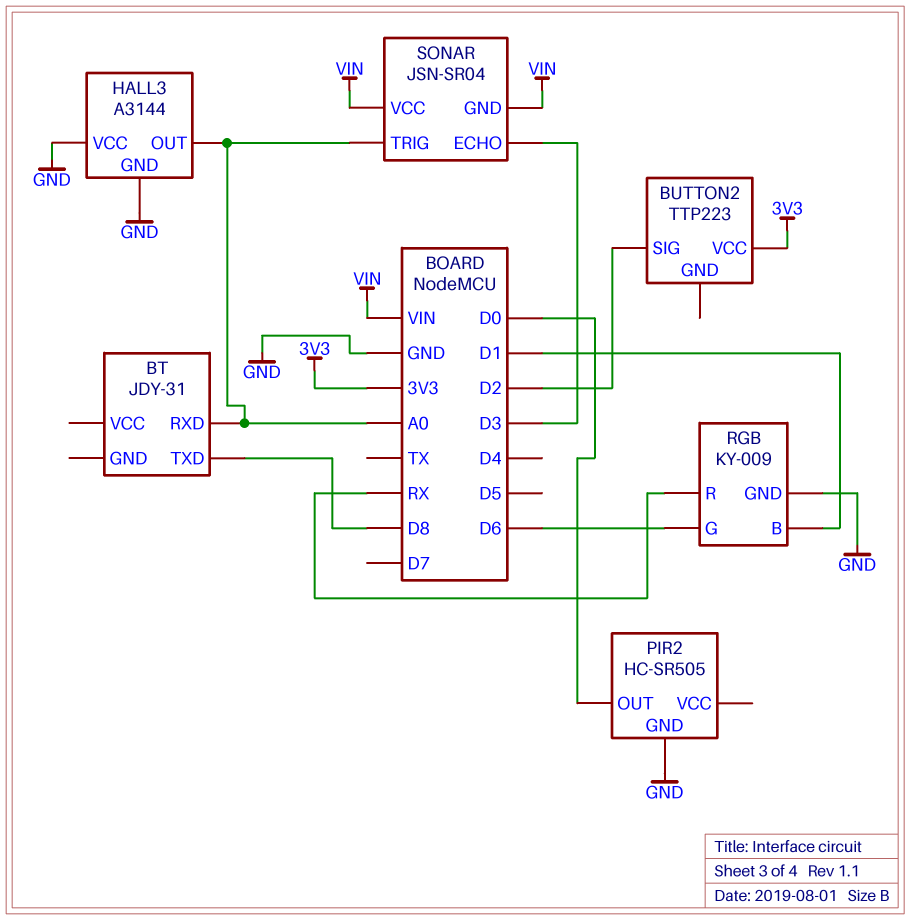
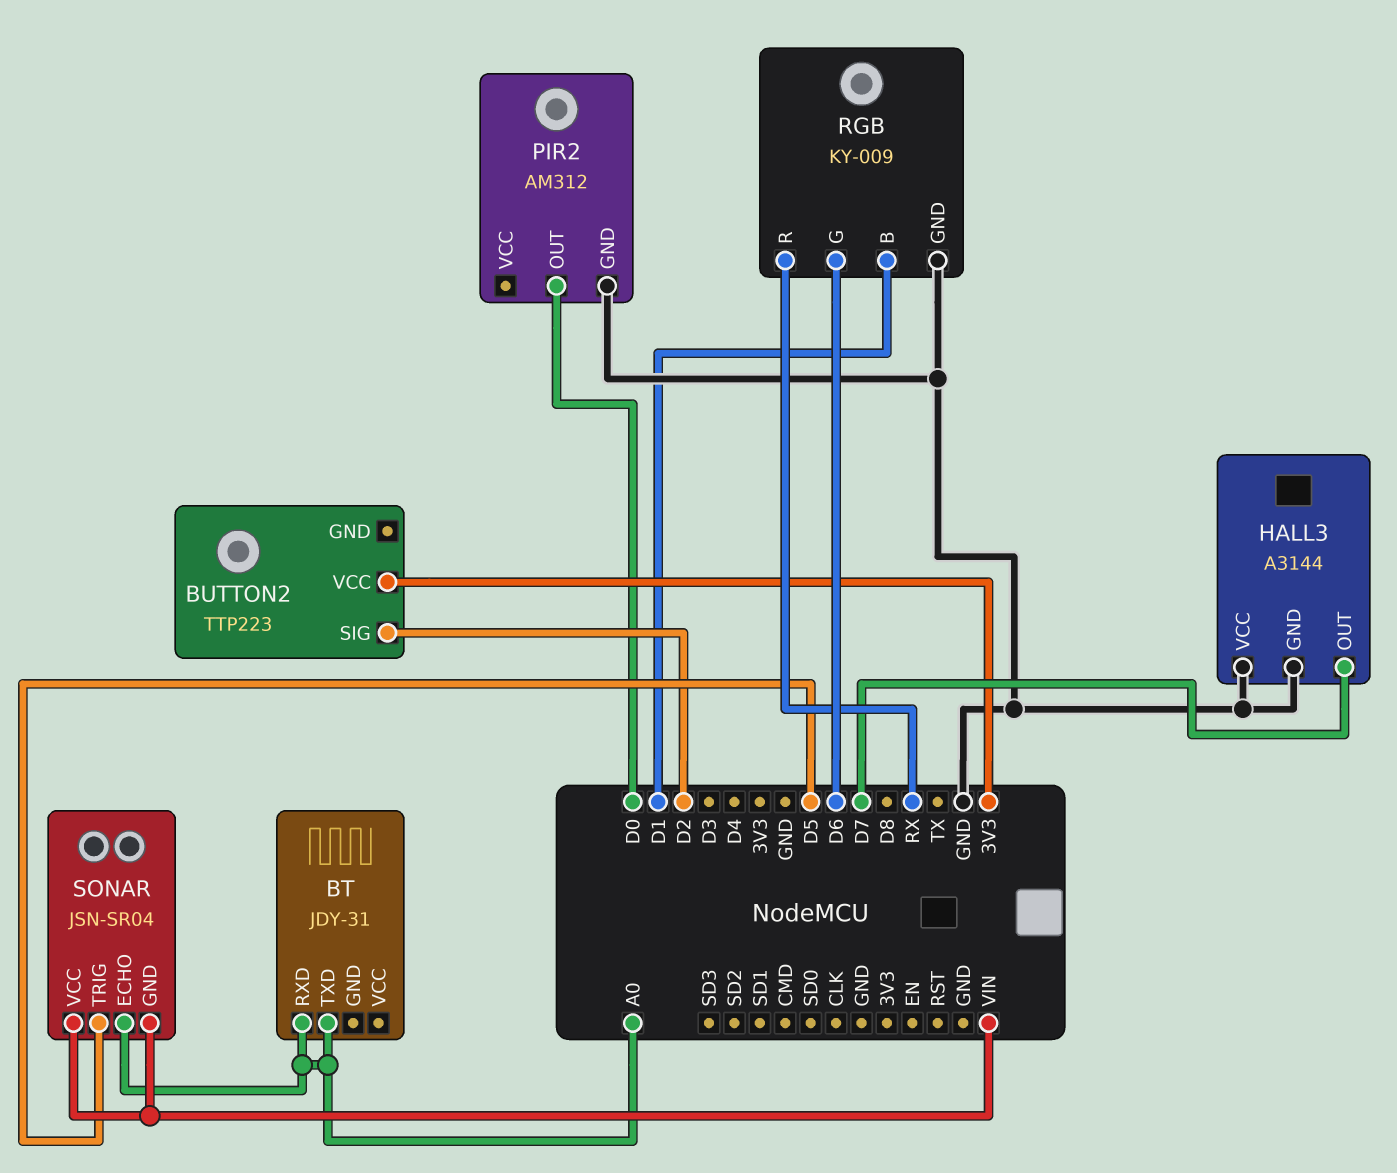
BT pin TXD: D8 -> A0
HALL3 pin OUT: A0 -> D7
PIR2: HC-SR505 -> AM312
SONAR pin ECHO: D3 -> A0
SONAR pin TRIG: A0 -> D5

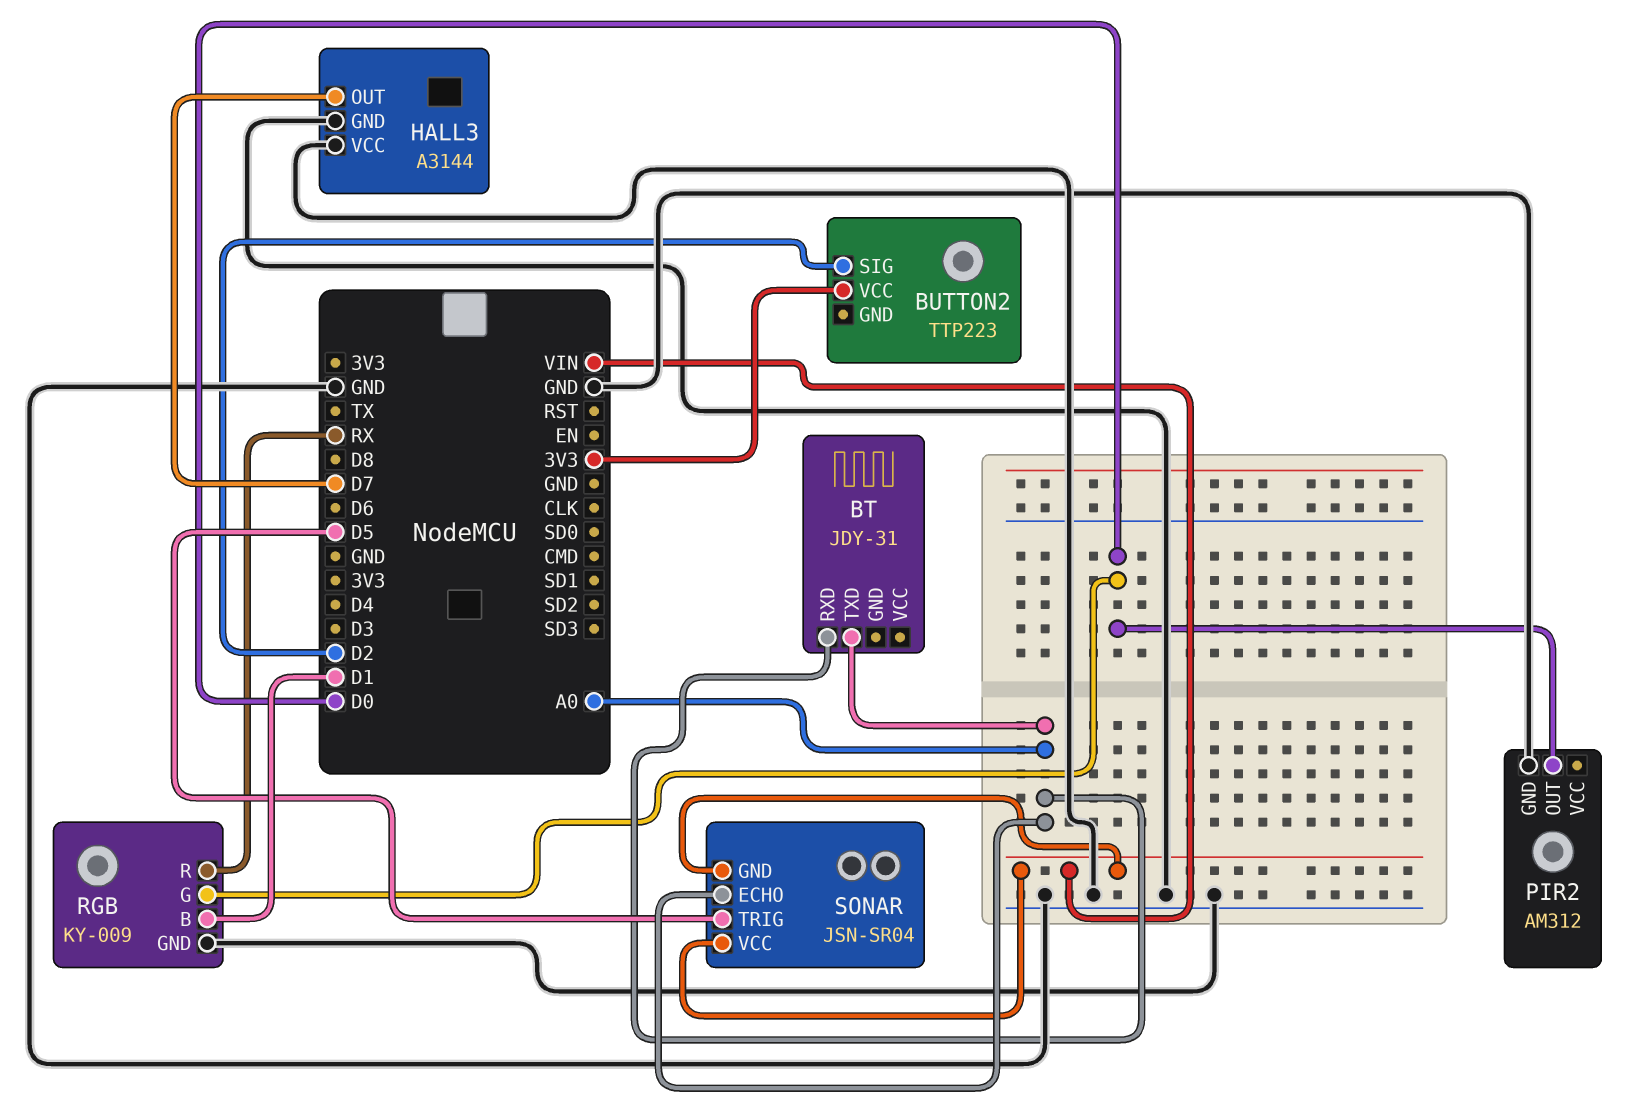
RGB pin G: D6 -> D0

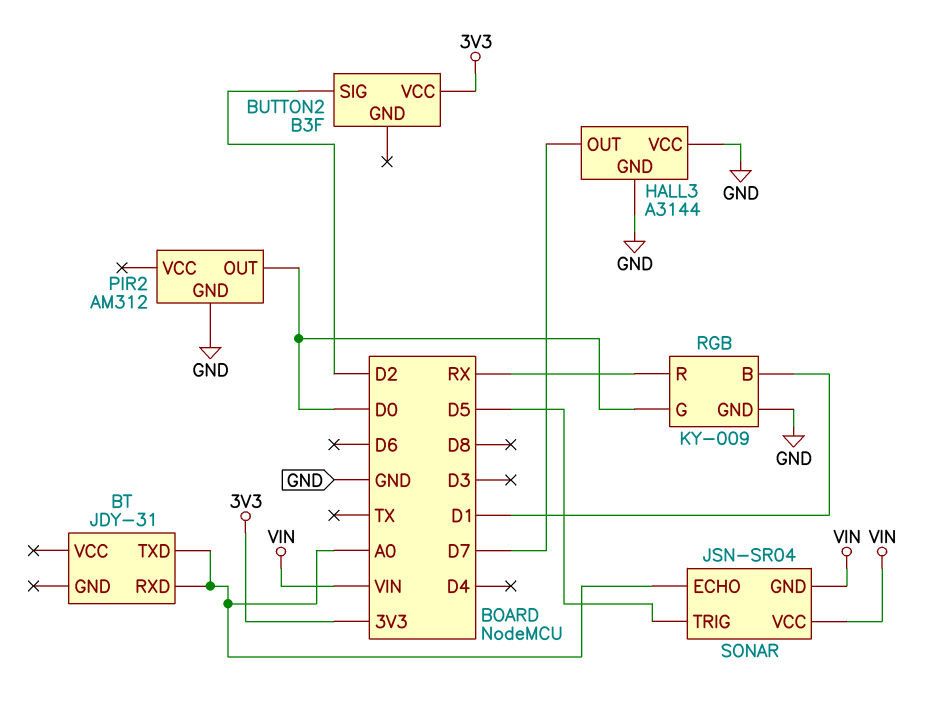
BUTTON2: TTP223 -> B3F

